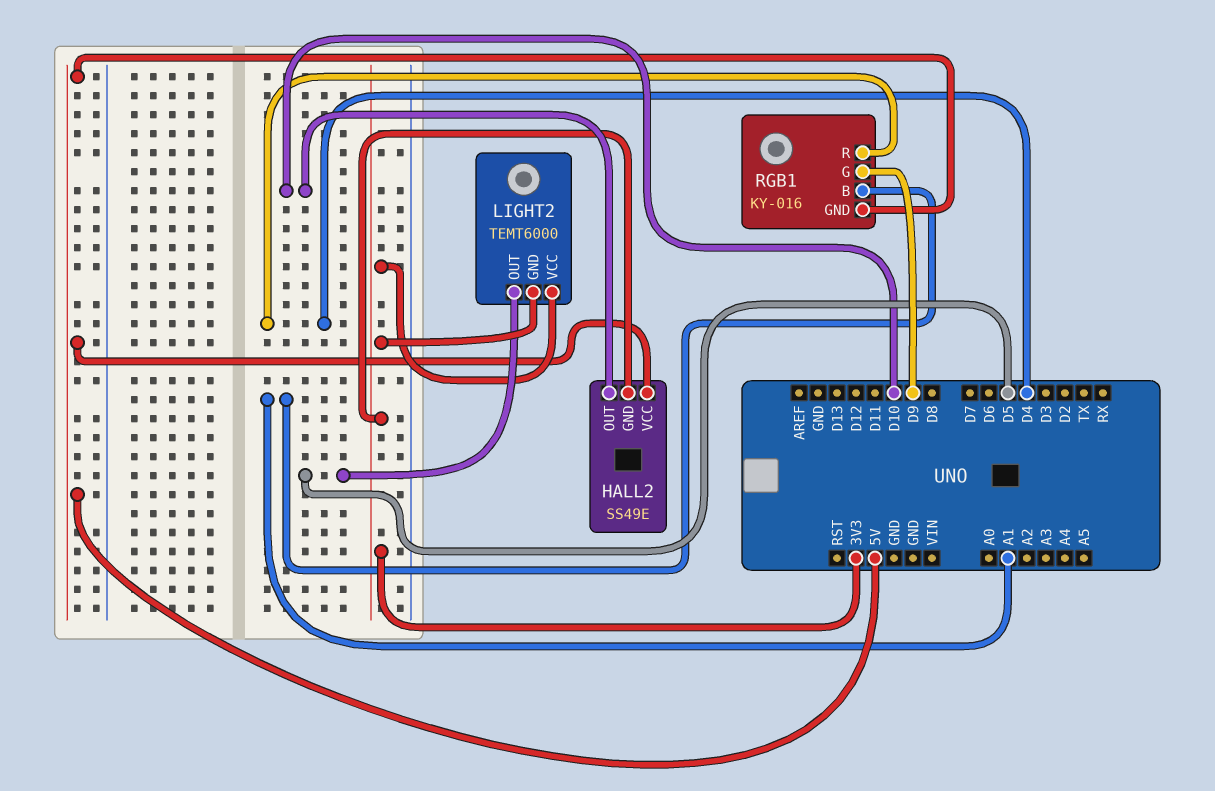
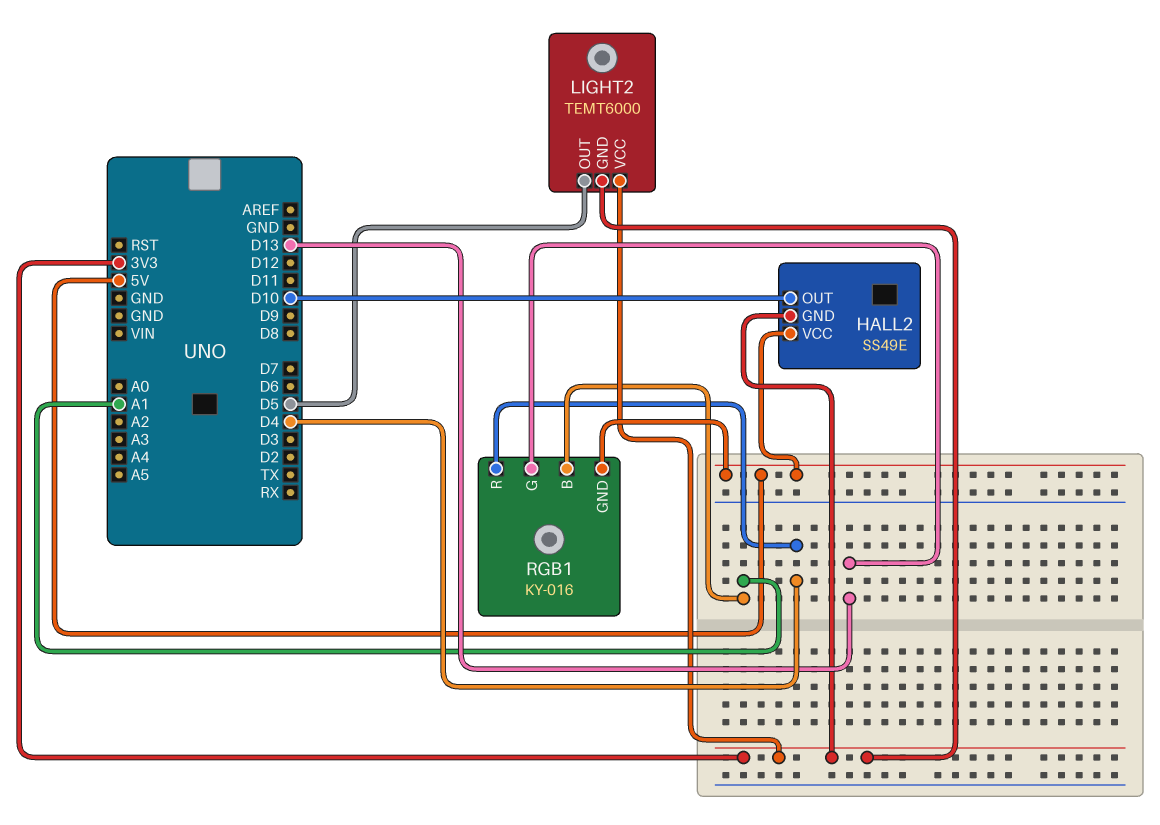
RGB1 pin G: D9 -> D13

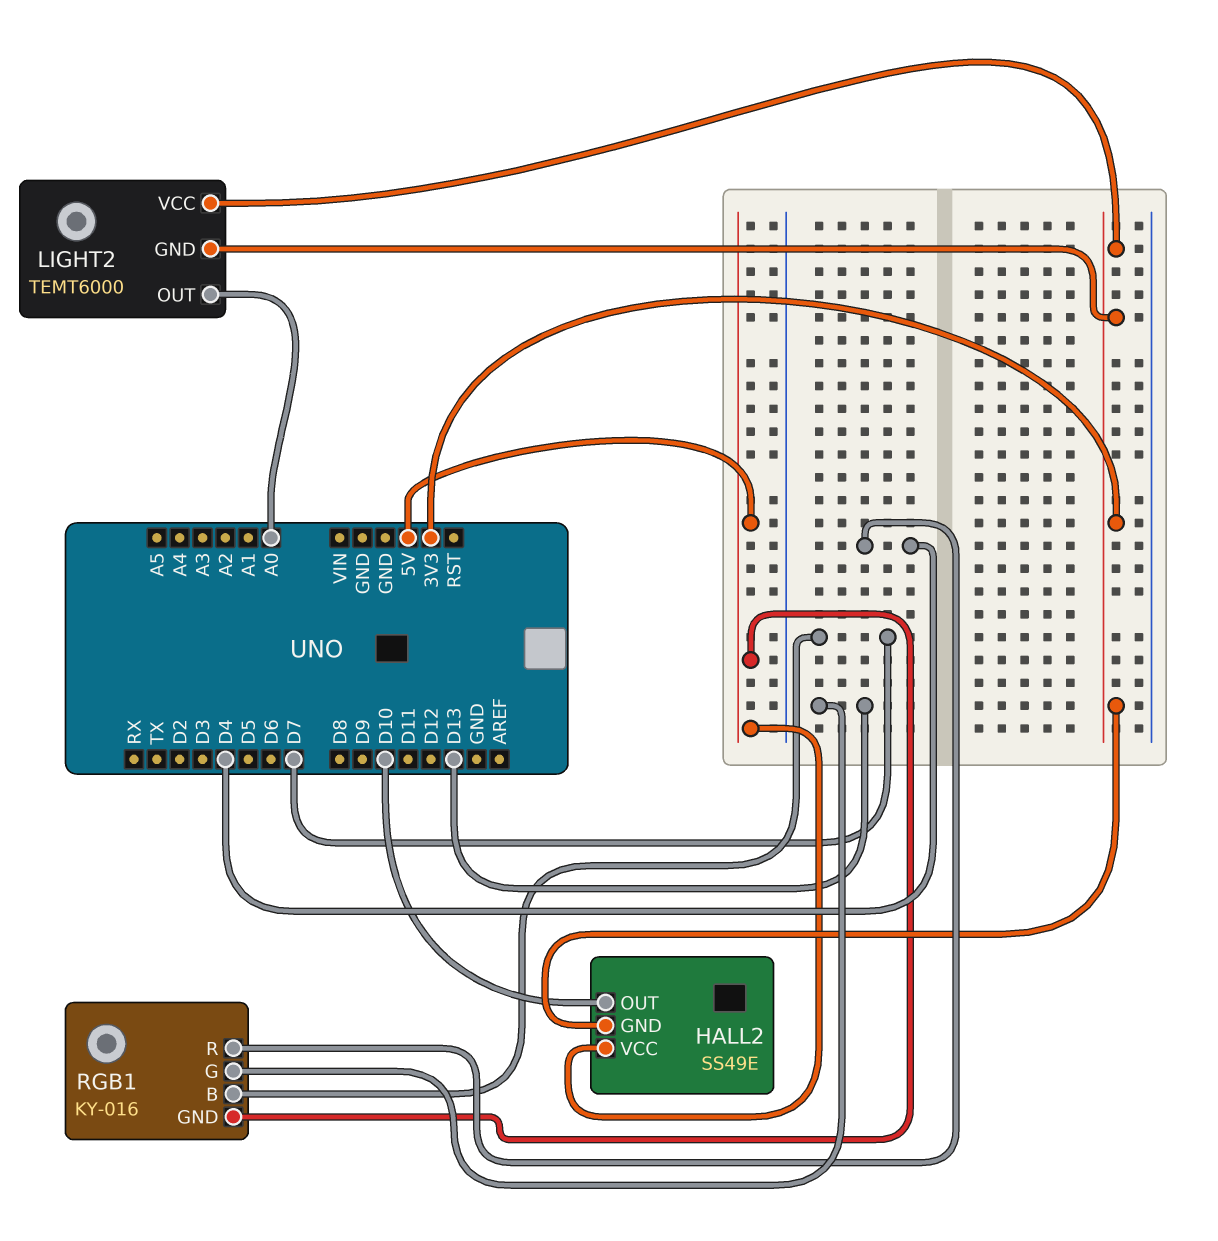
LIGHT2 pin OUT: D5 -> A0
RGB1 pin B: A1 -> D7

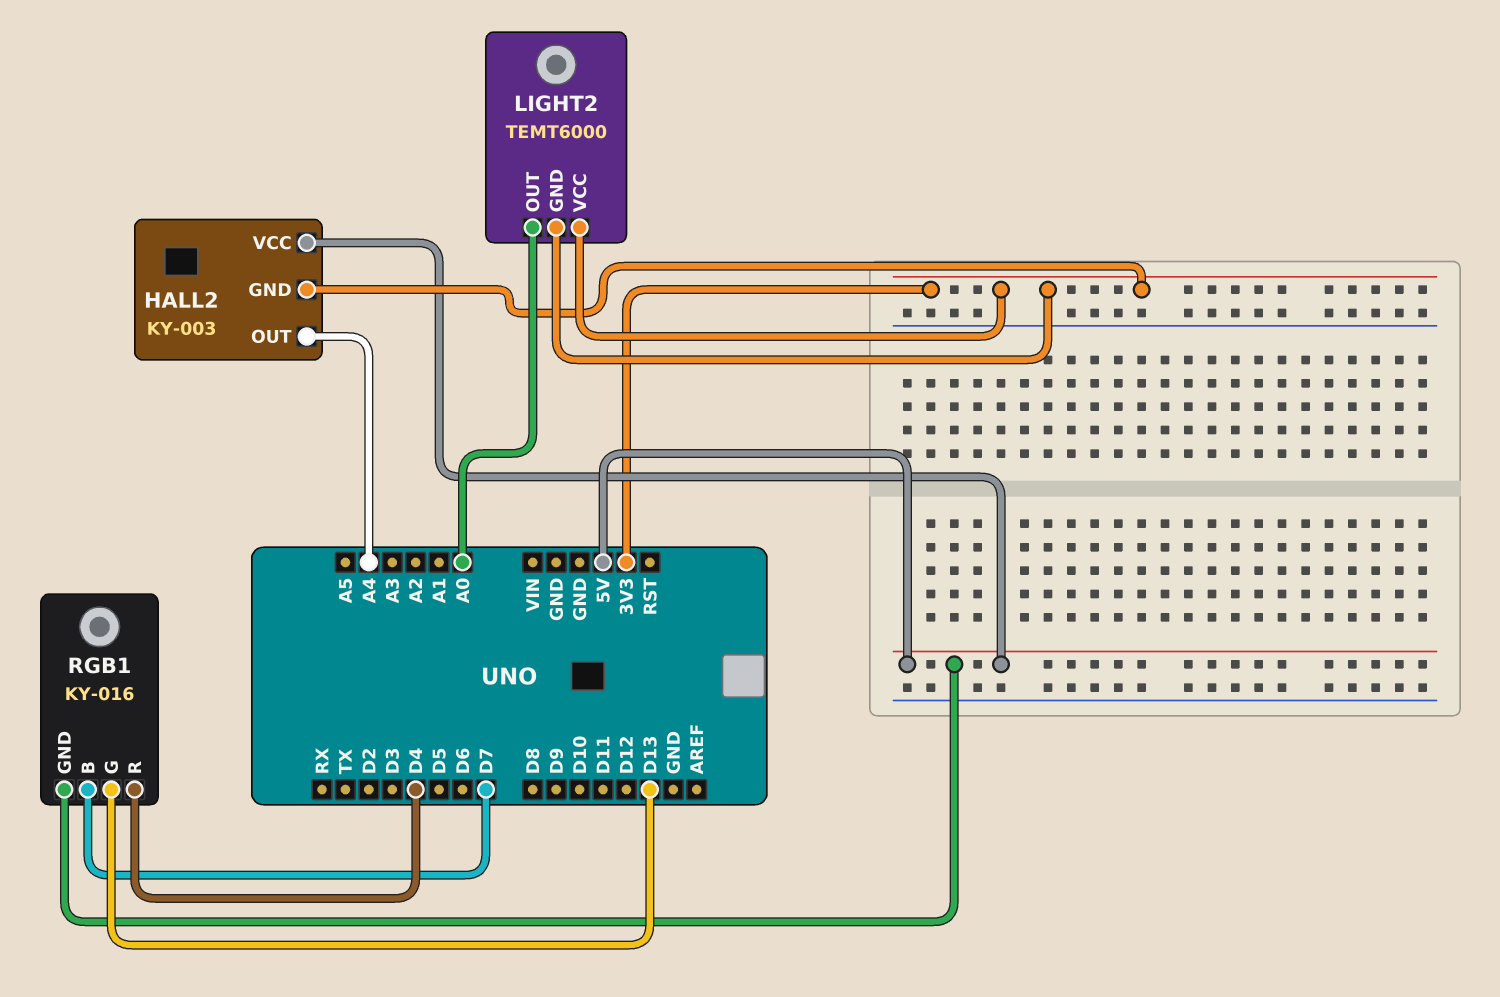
HALL2: SS49E -> KY-003
HALL2 pin OUT: D10 -> A4

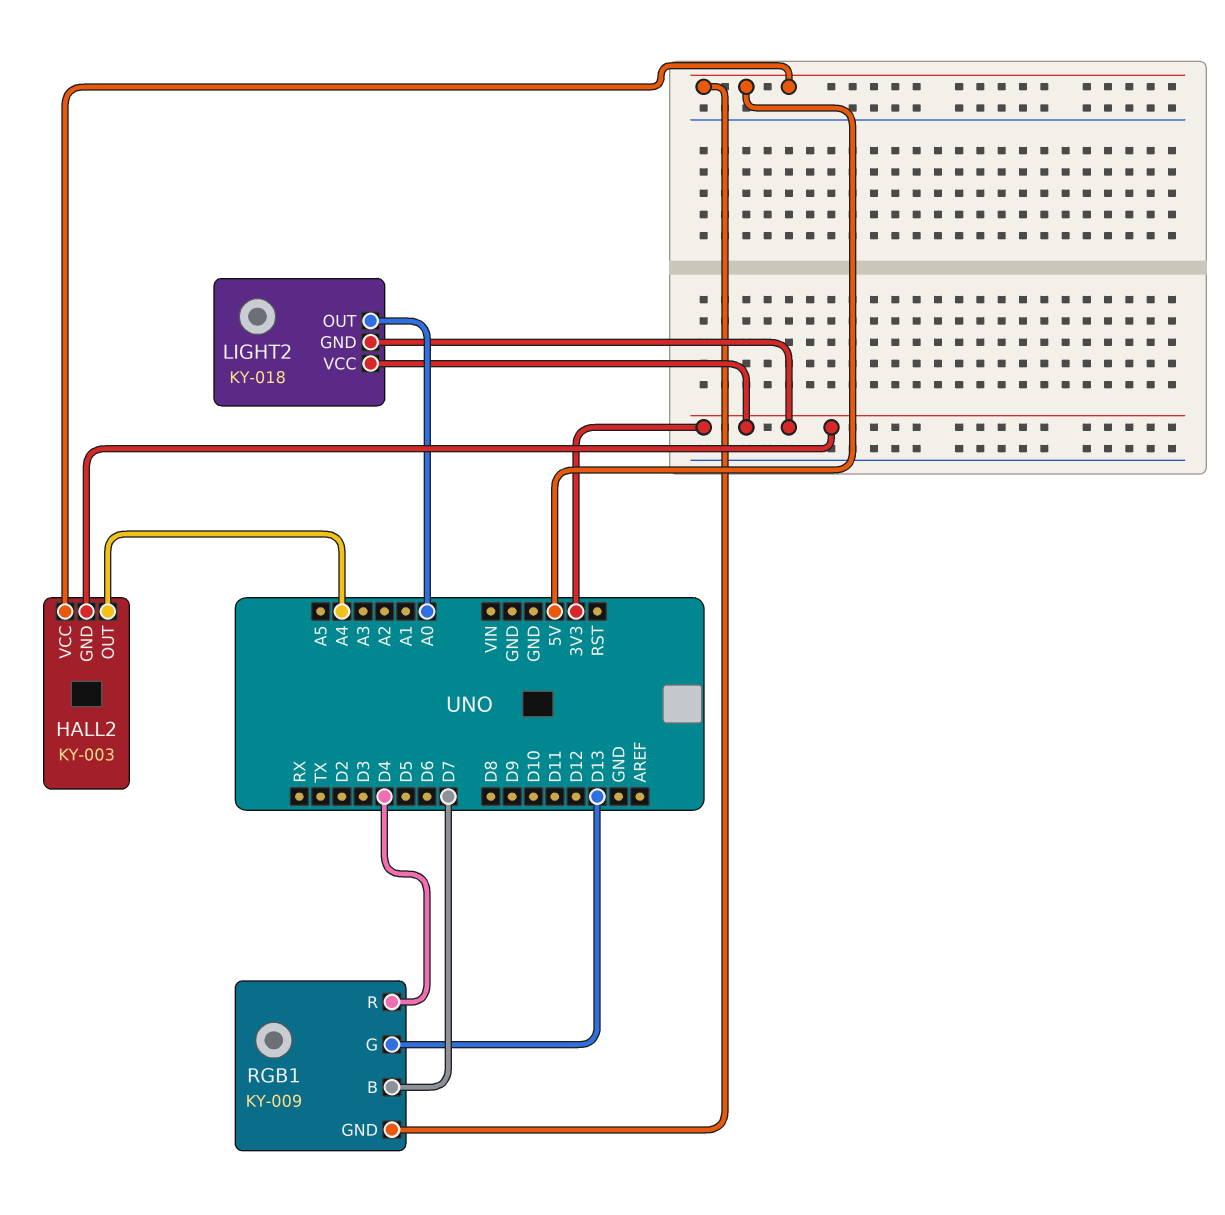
LIGHT2: TEMT6000 -> KY-018
RGB1: KY-016 -> KY-009

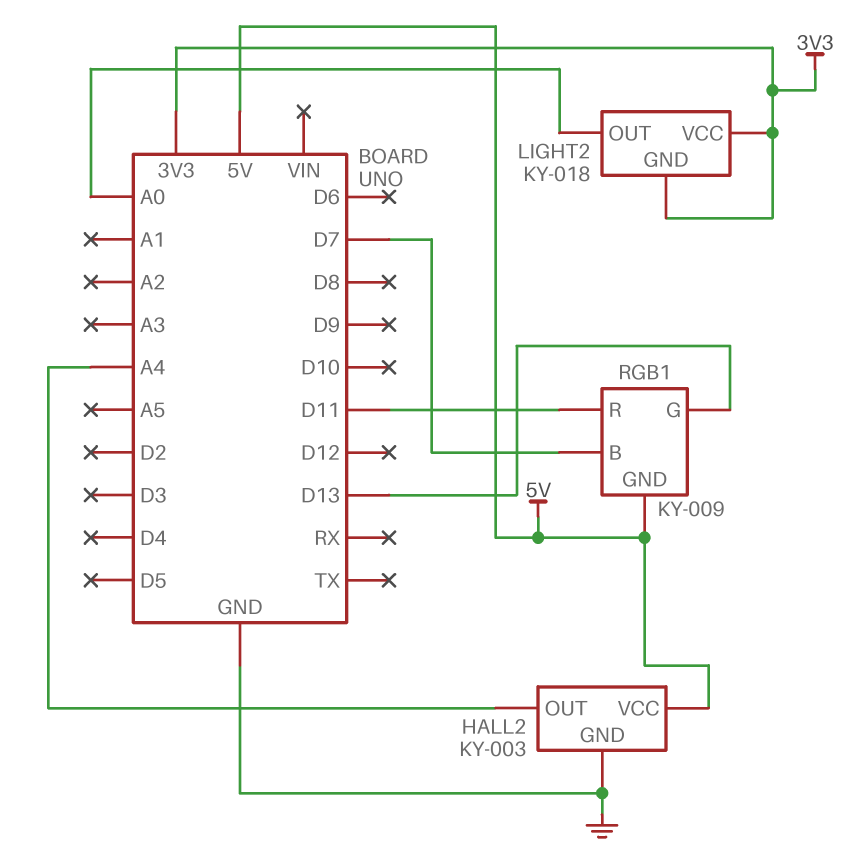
HALL2 pin GND: 3V3 -> GND
RGB1 pin R: D4 -> D11

